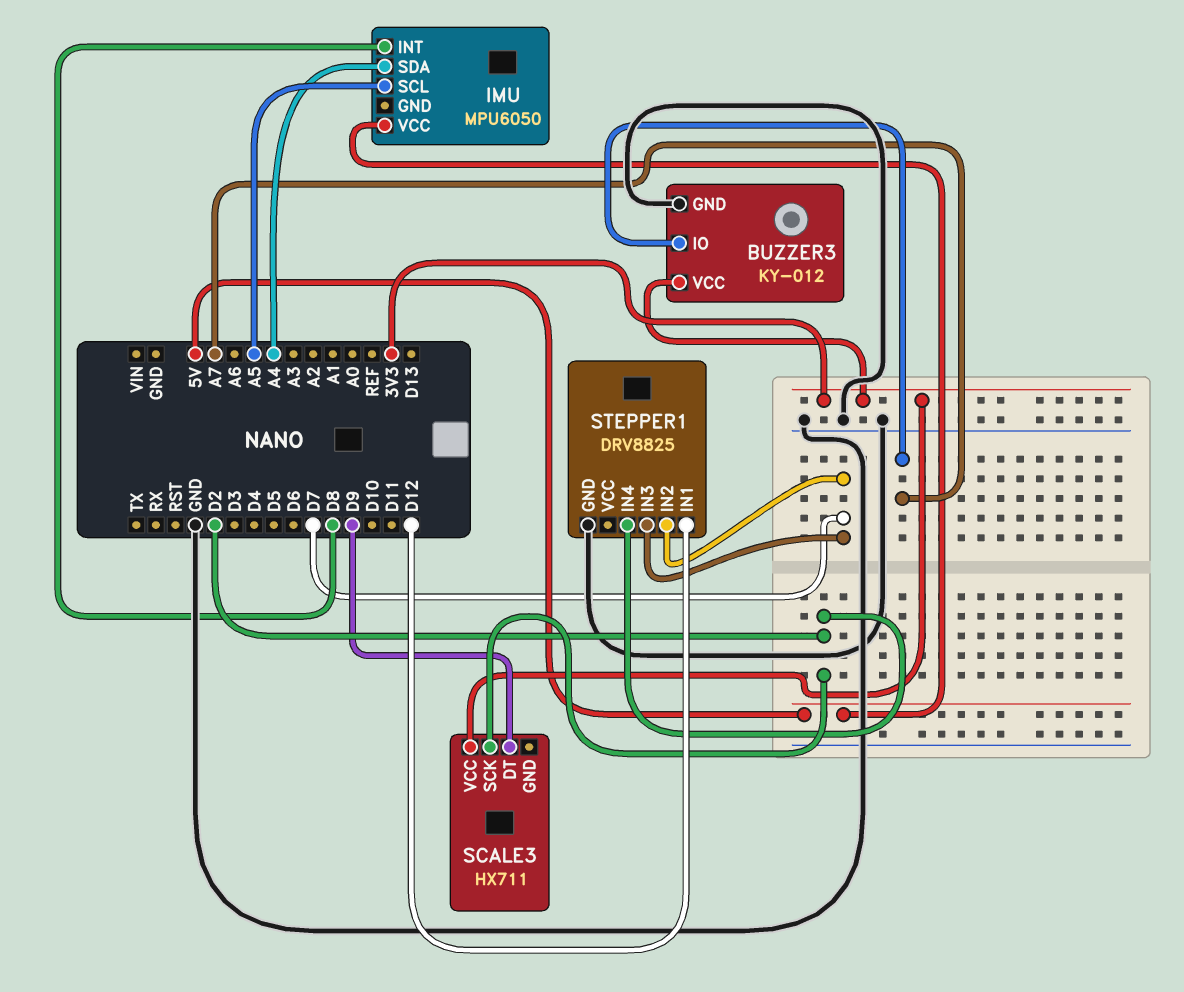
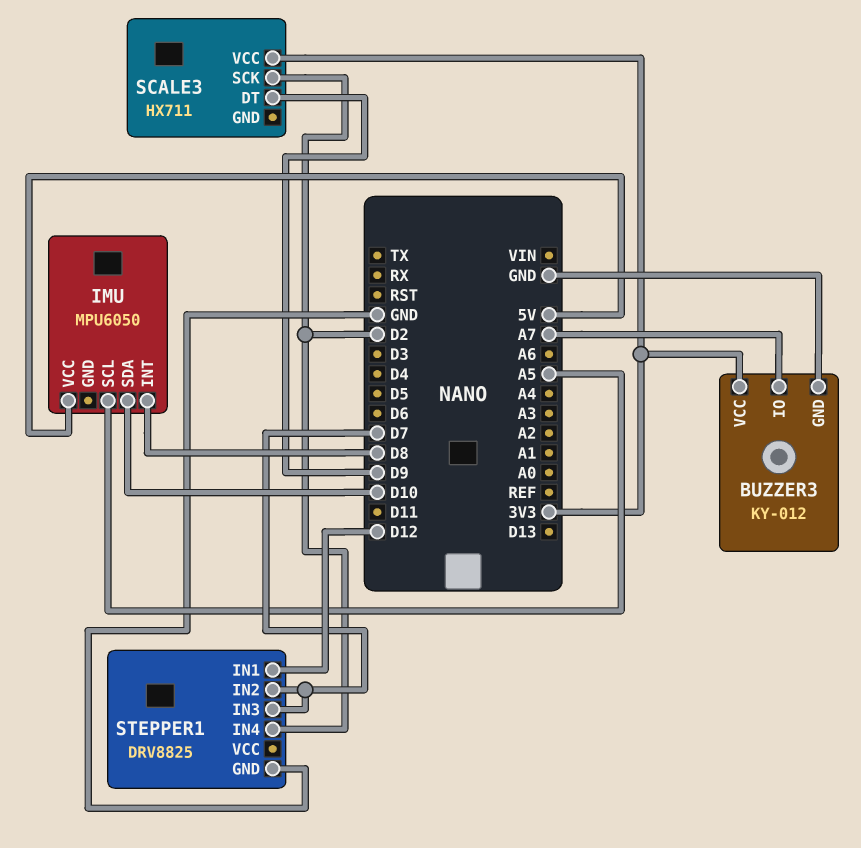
IMU pin SDA: A4 -> D10

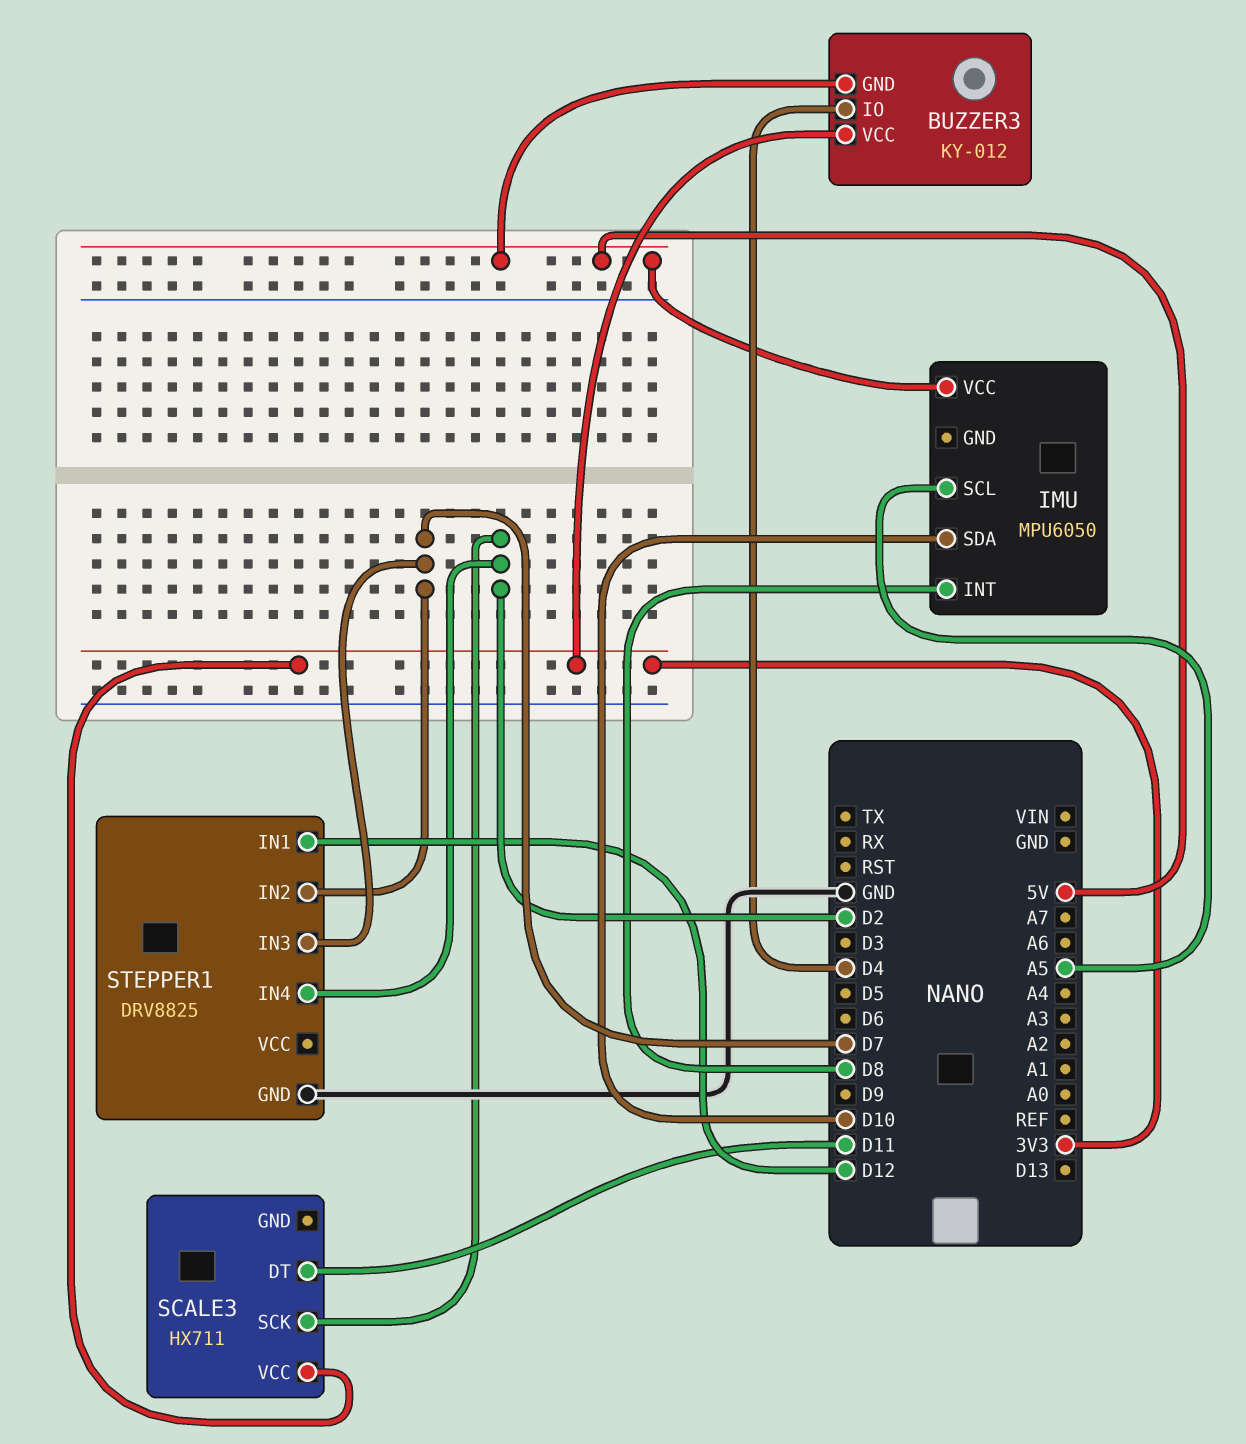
BUZZER3 pin GND: GND -> 5V
BUZZER3 pin IO: A7 -> D4
SCALE3 pin DT: D9 -> D11

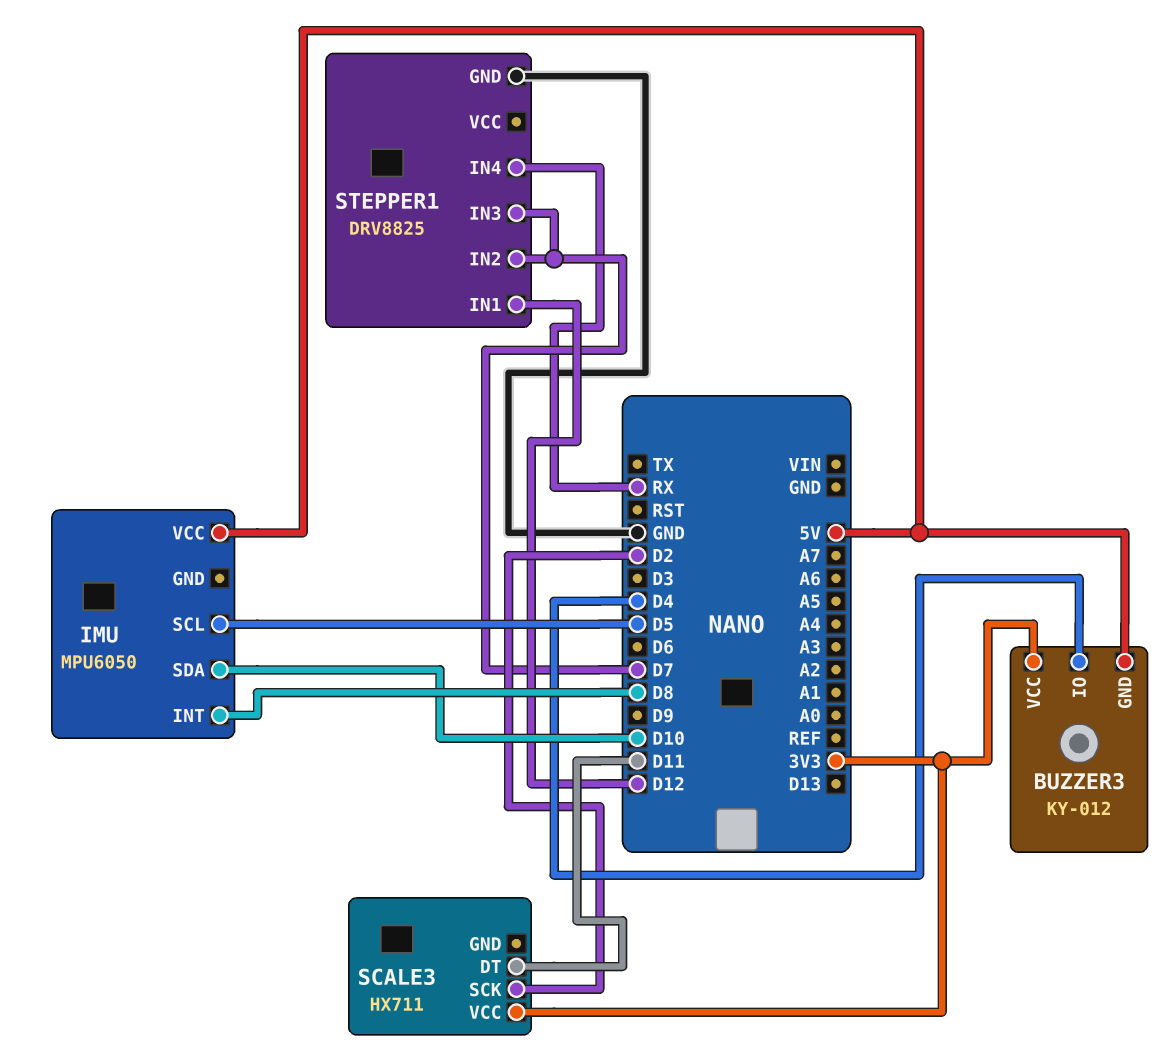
IMU pin SCL: A5 -> D5
STEPPER1 pin IN4: D2 -> RX

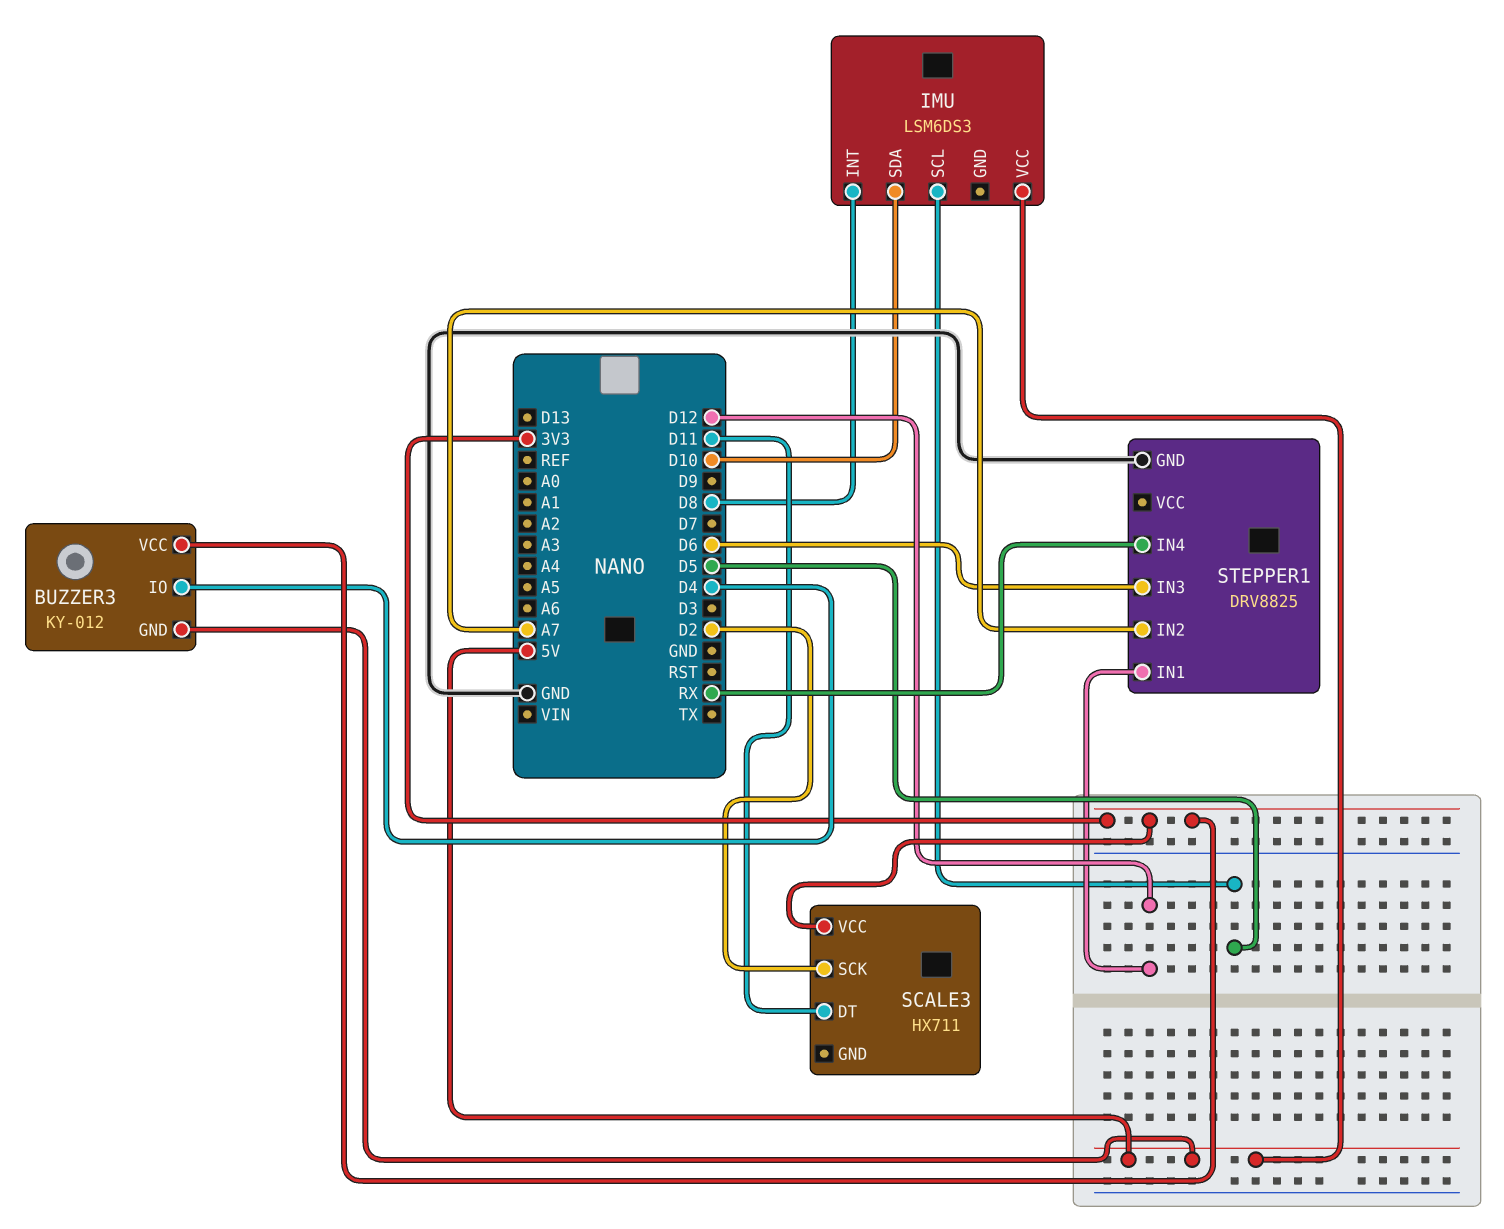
IMU: MPU6050 -> LSM6DS3
STEPPER1 pin IN2: D7 -> A7
STEPPER1 pin IN3: D7 -> D6

